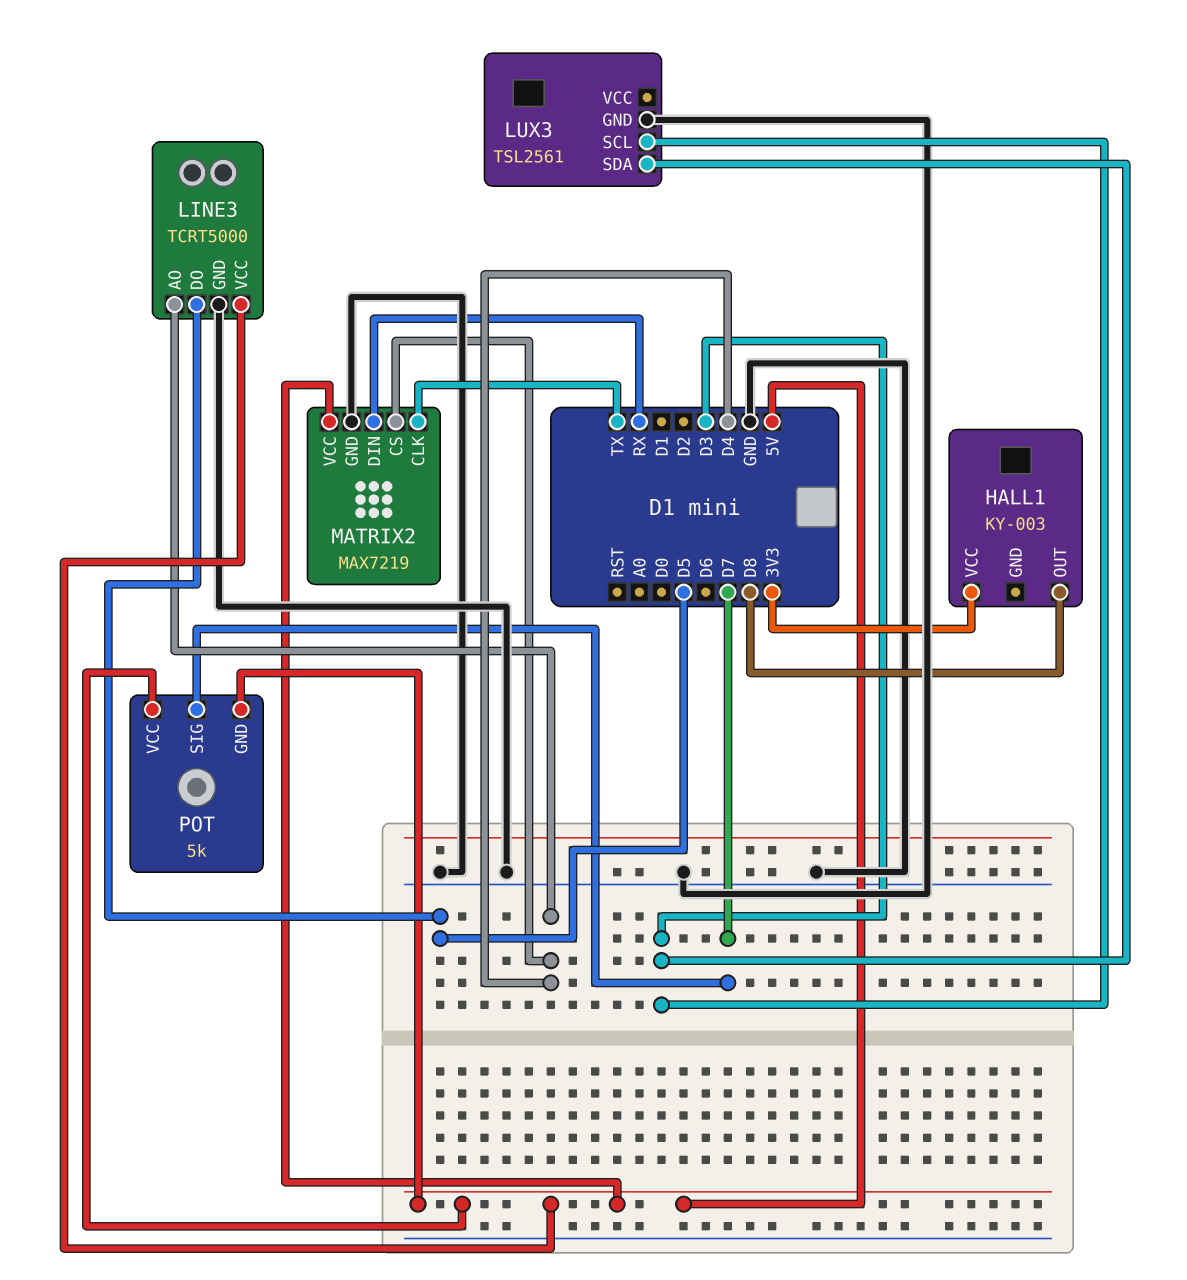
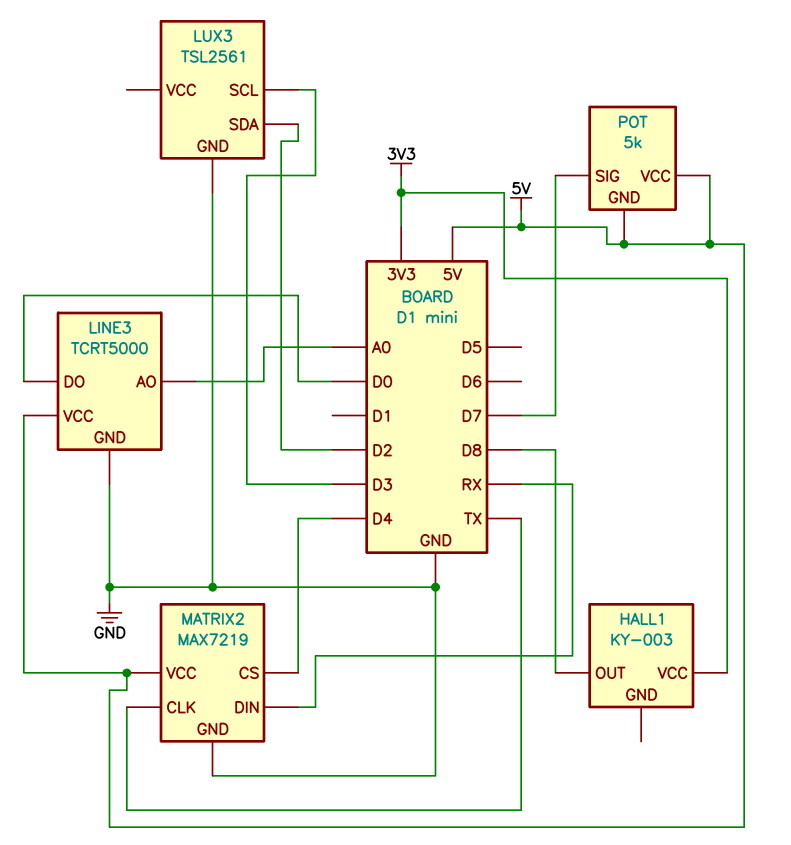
LINE3 pin AO: D4 -> A0
LINE3 pin DO: D5 -> D0
LUX3 pin SDA: D3 -> D2

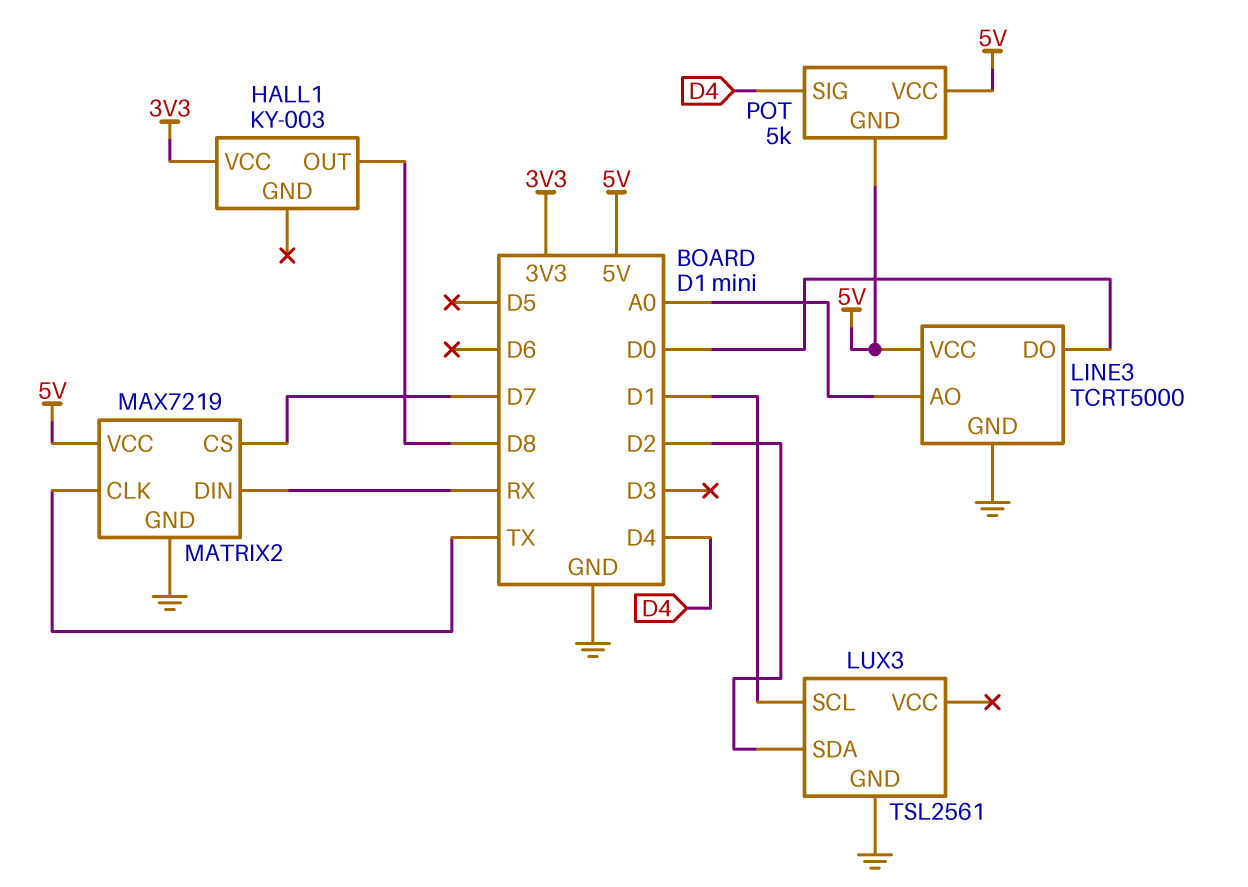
LUX3 pin SCL: D3 -> D1
MATRIX2 pin CS: D4 -> D7
POT pin SIG: D7 -> D4

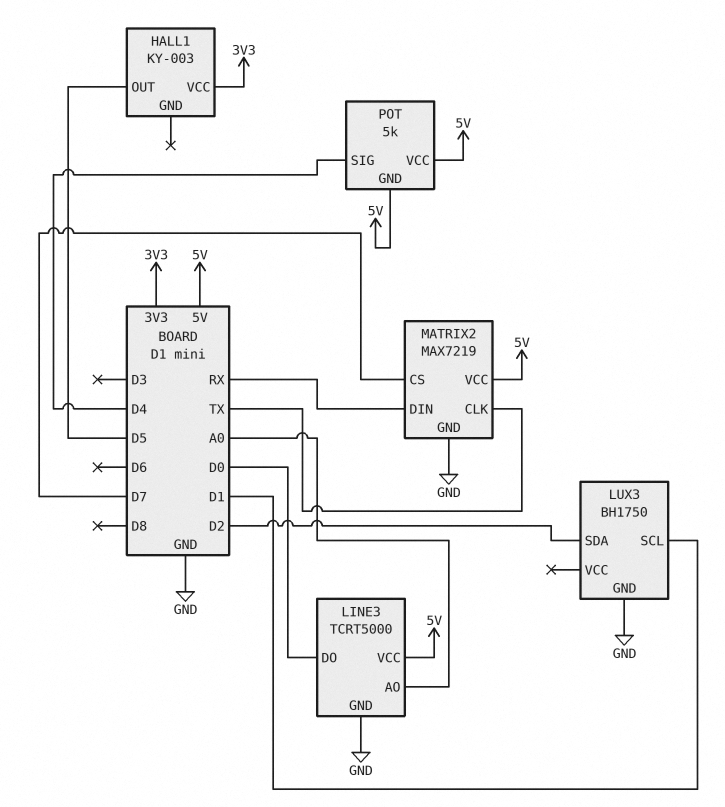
HALL1 pin OUT: D8 -> D5
LUX3: TSL2561 -> BH1750

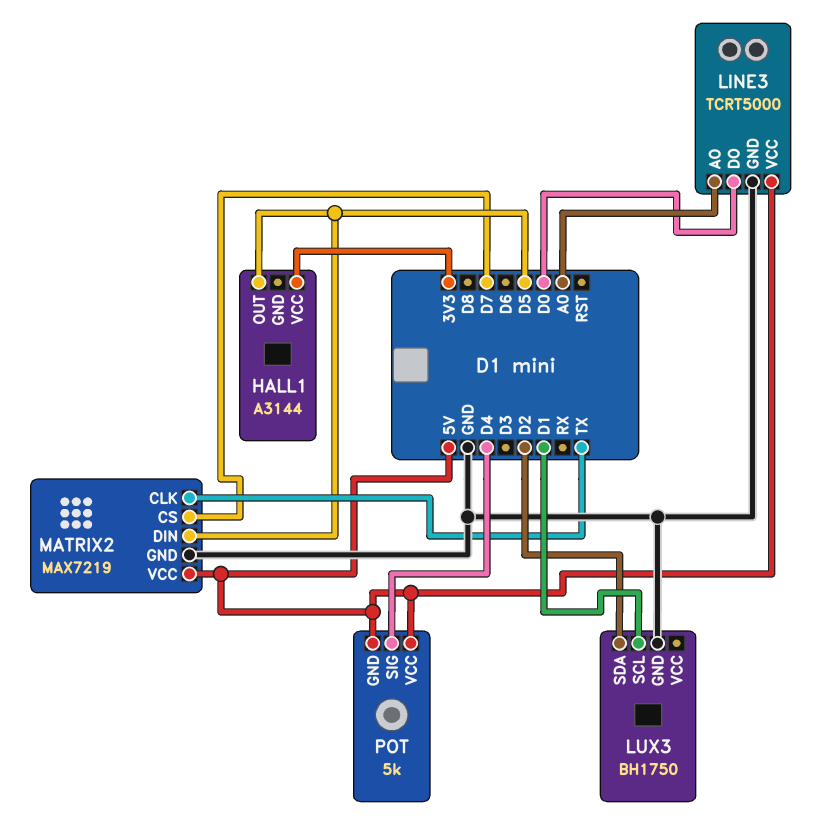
HALL1: KY-003 -> A3144
MATRIX2 pin DIN: RX -> D5

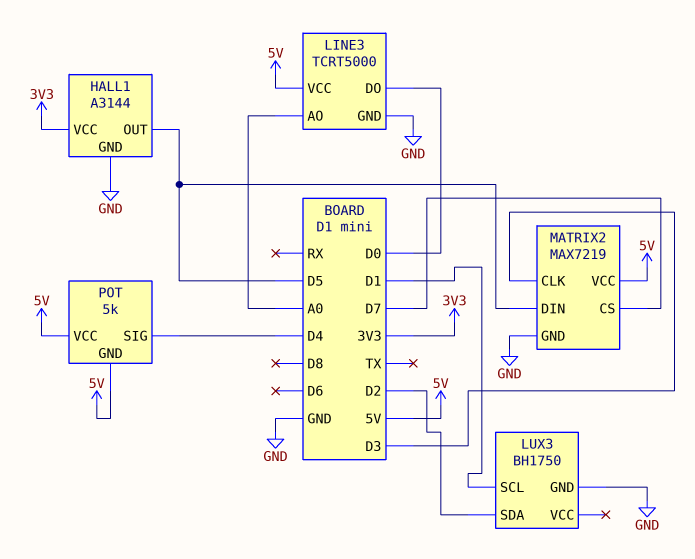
HALL1 pin GND: none -> GND
MATRIX2 pin CLK: TX -> D3

